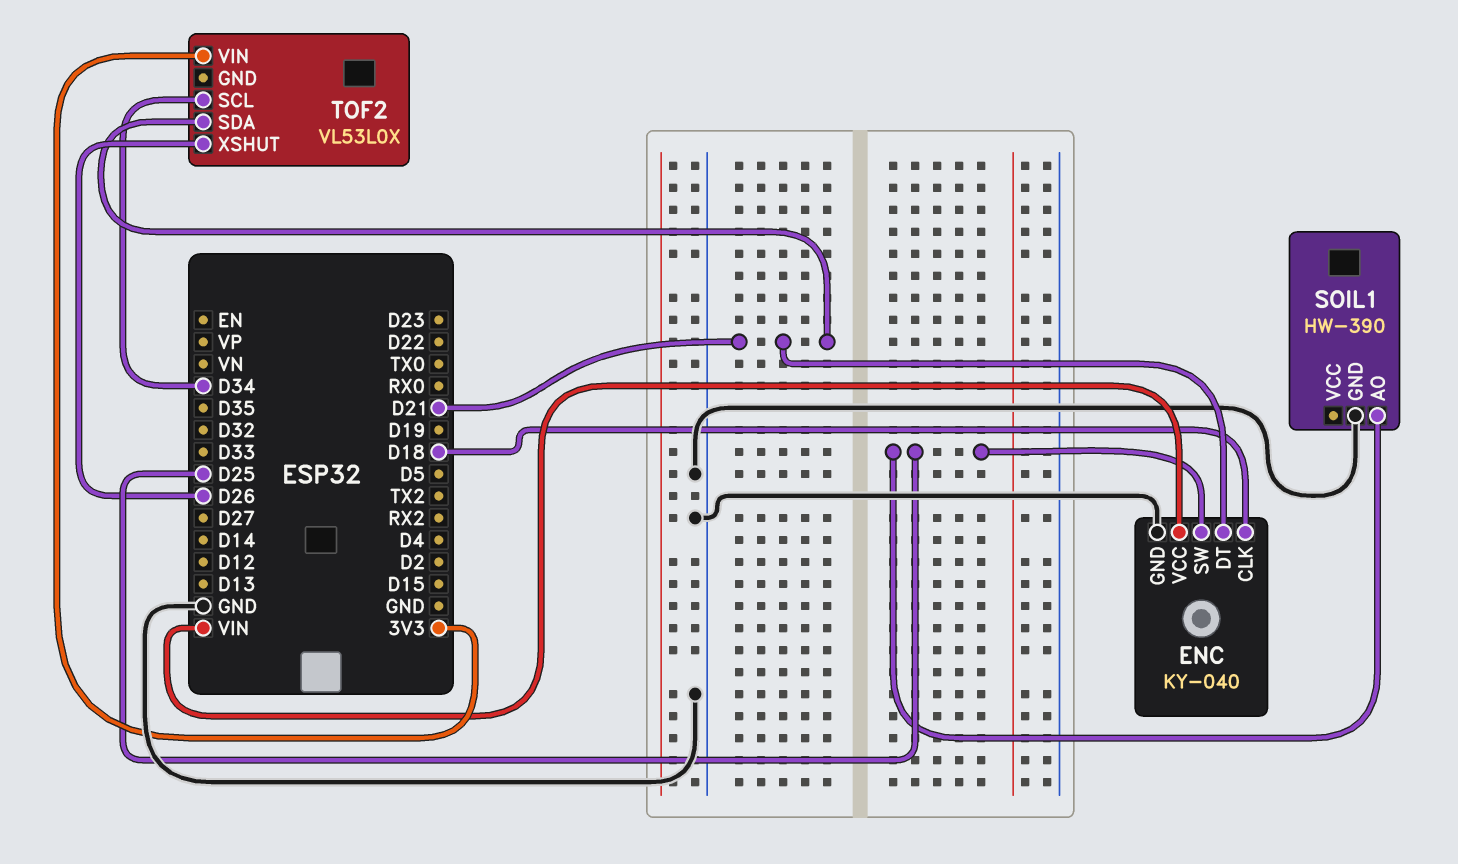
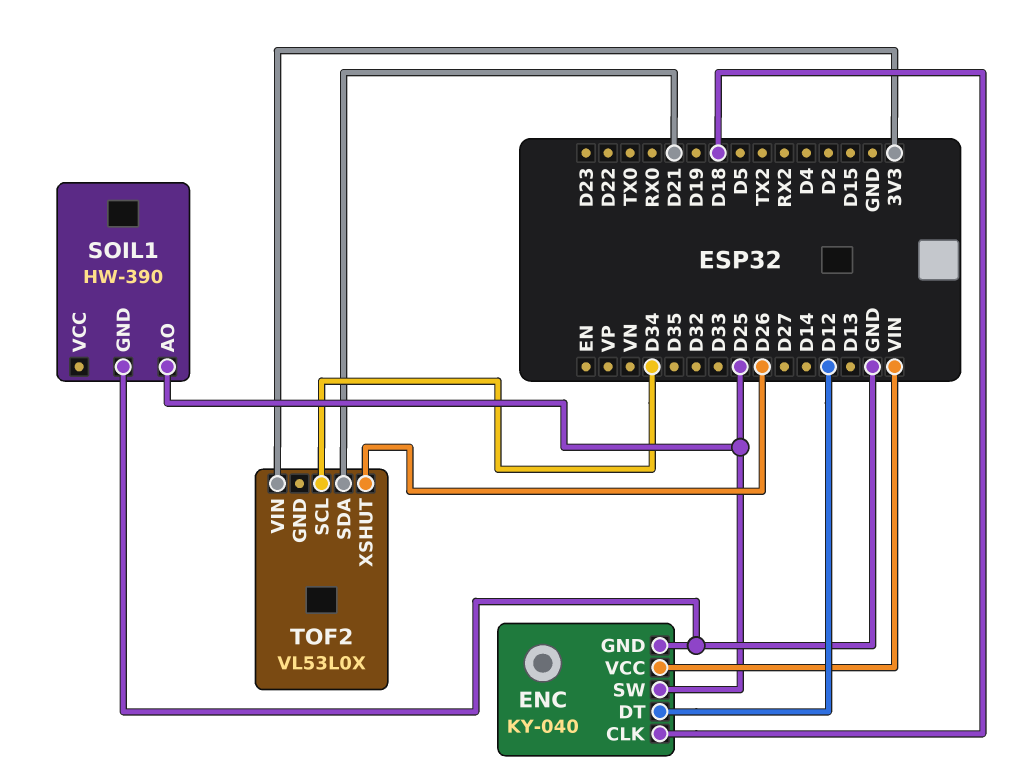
ENC pin DT: D21 -> D12

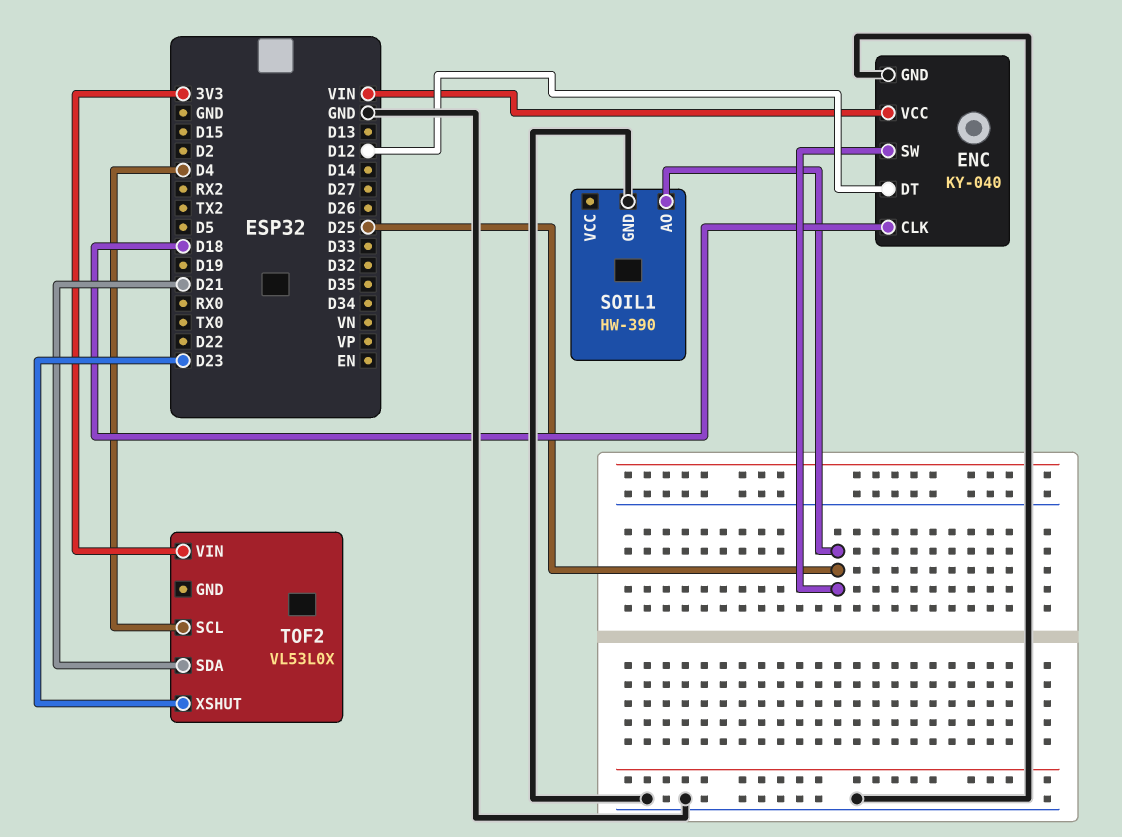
TOF2 pin SCL: D34 -> D4
TOF2 pin XSHUT: D26 -> D23

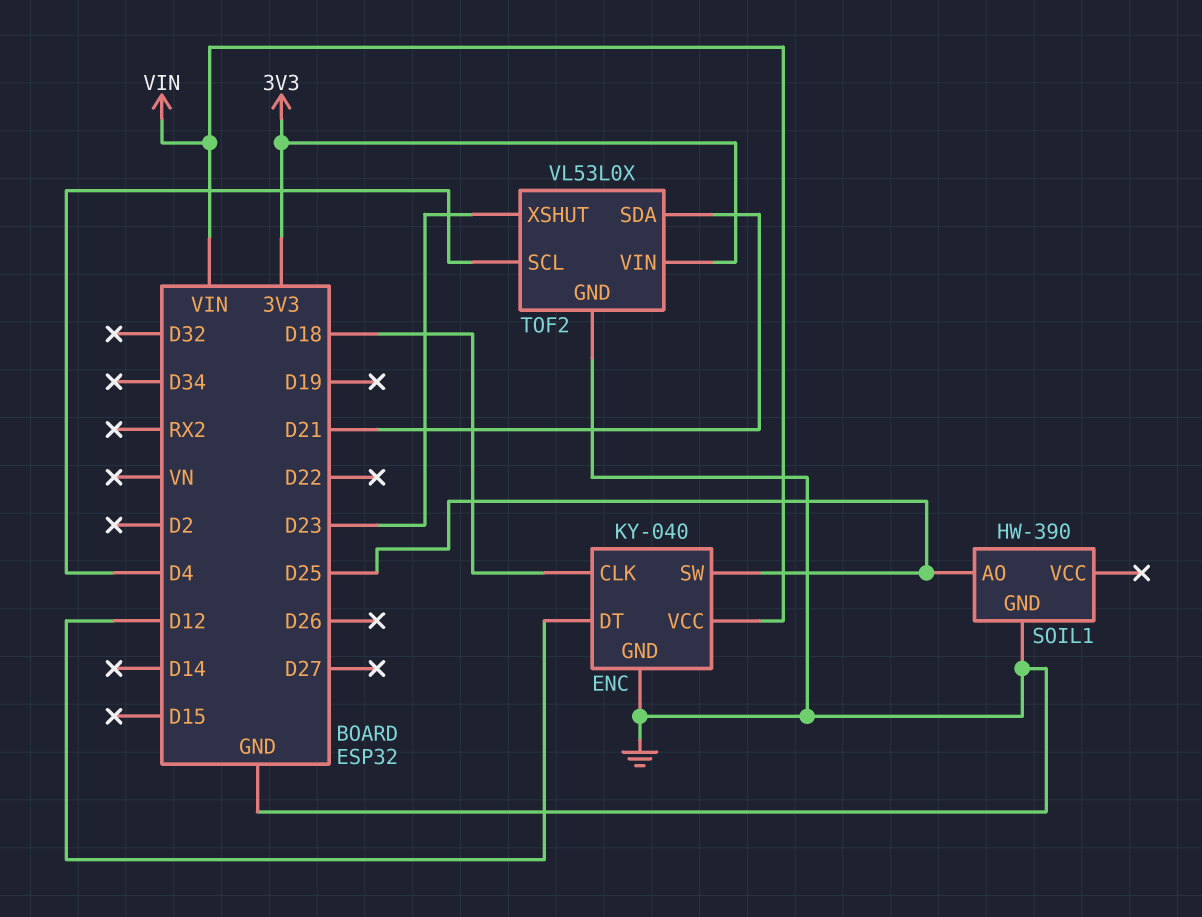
TOF2 pin GND: none -> GND

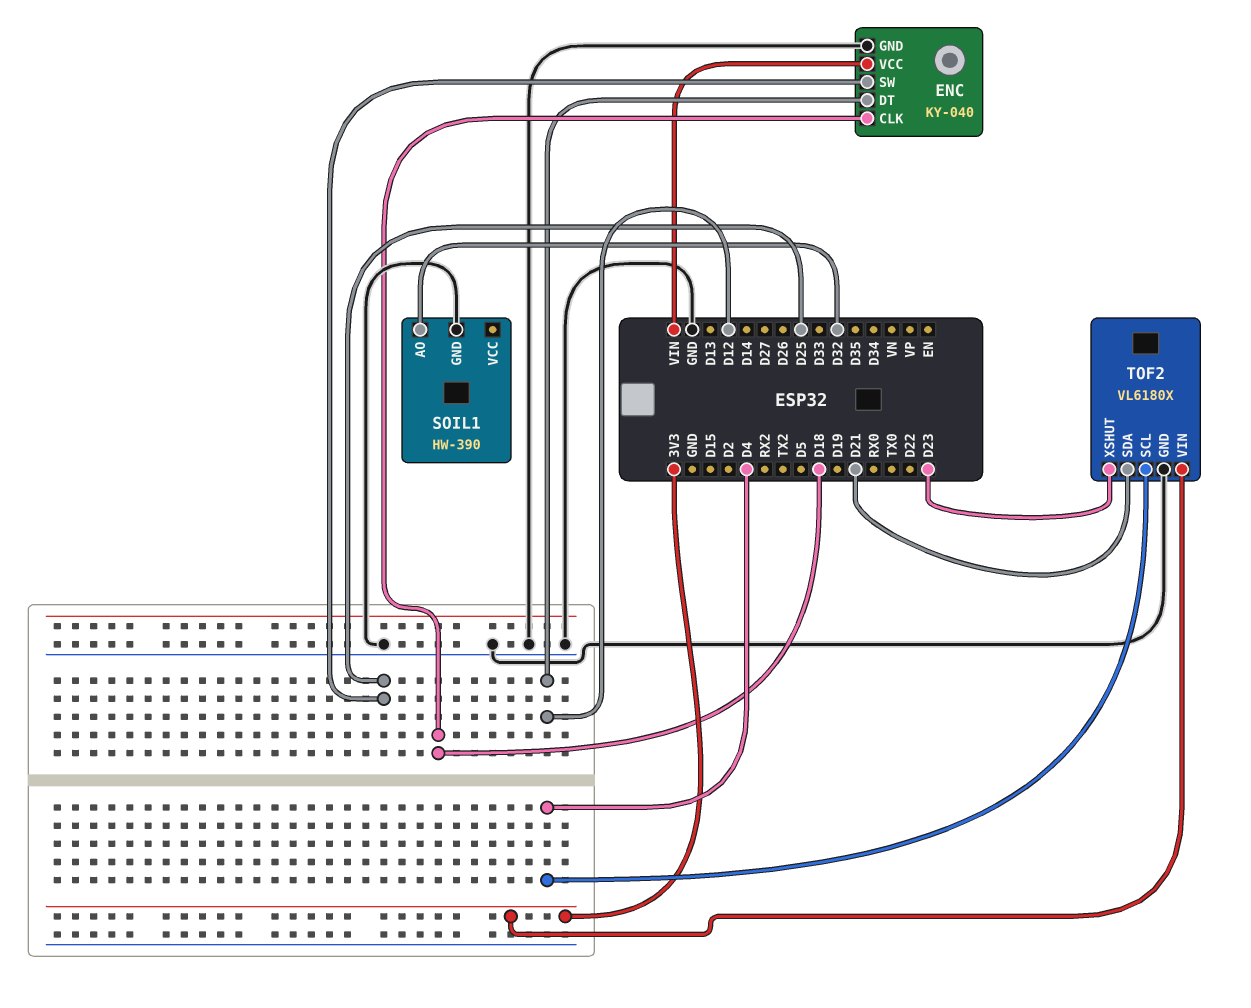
SOIL1 pin AO: D25 -> D32
TOF2: VL53L0X -> VL6180X

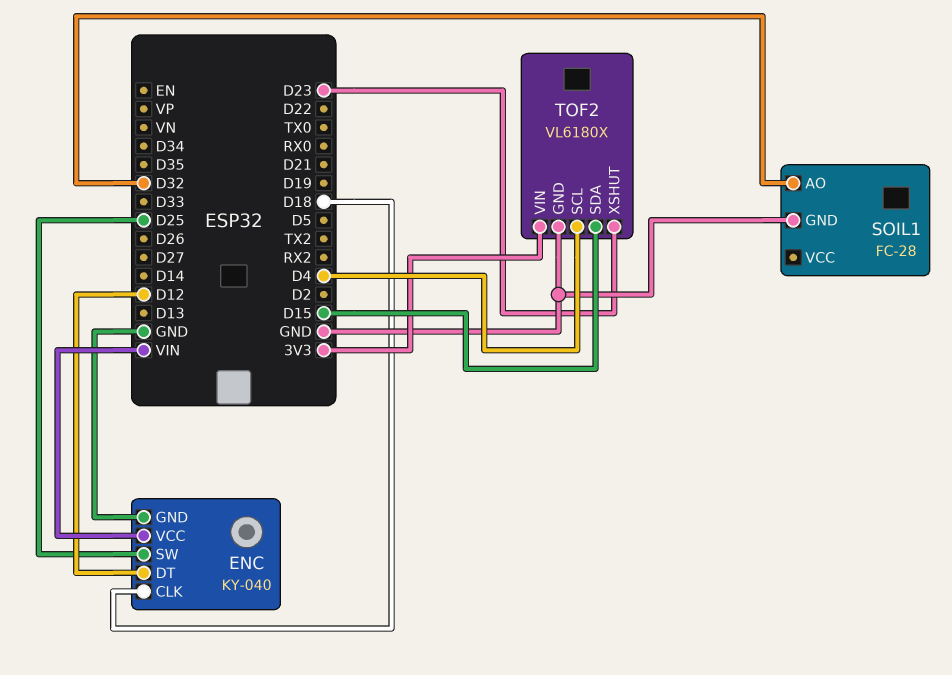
SOIL1: HW-390 -> FC-28
TOF2 pin SDA: D21 -> D15

